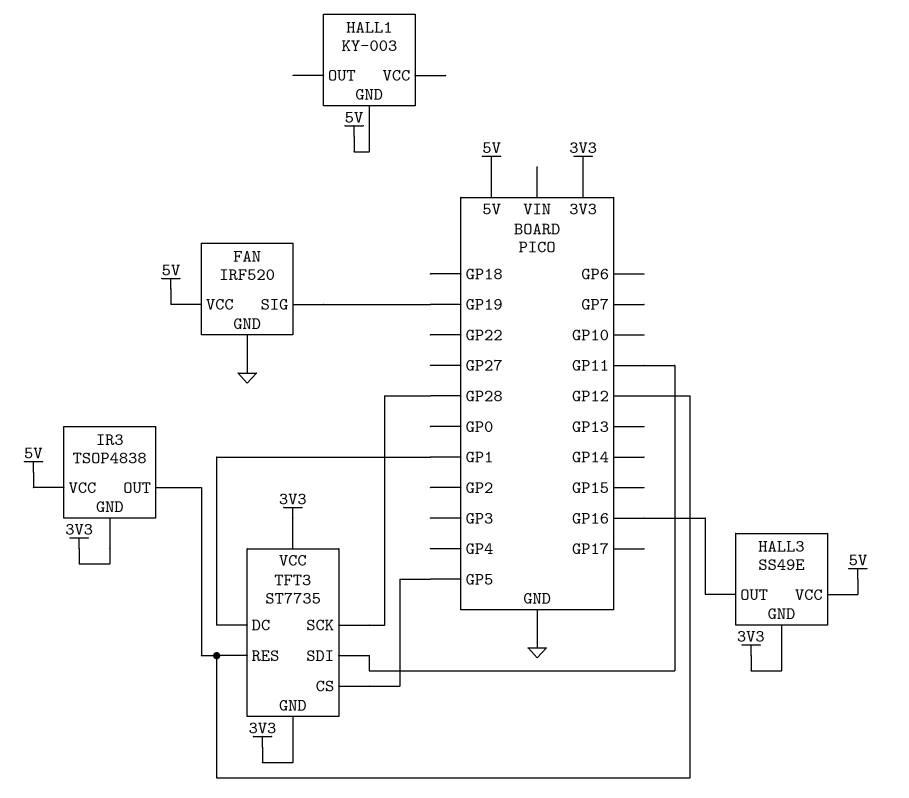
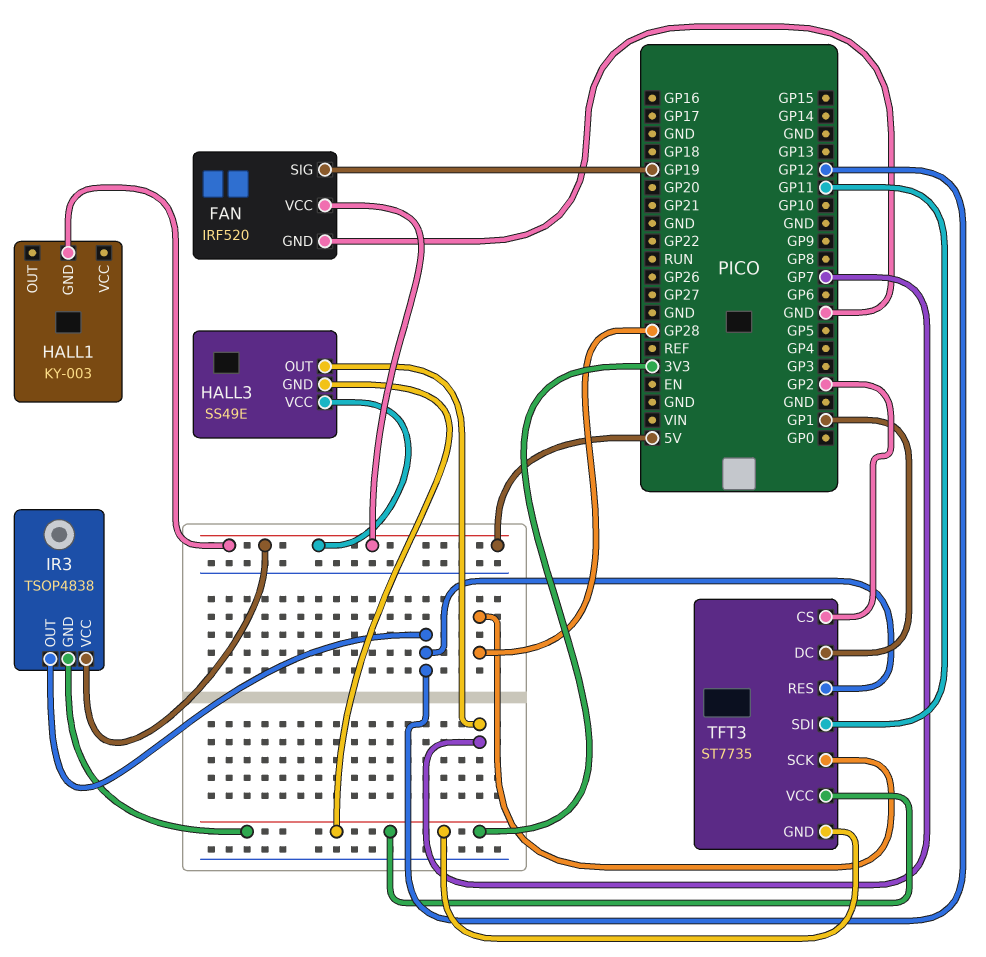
HALL3 pin OUT: GP16 -> GP7
TFT3 pin CS: GP5 -> GP2

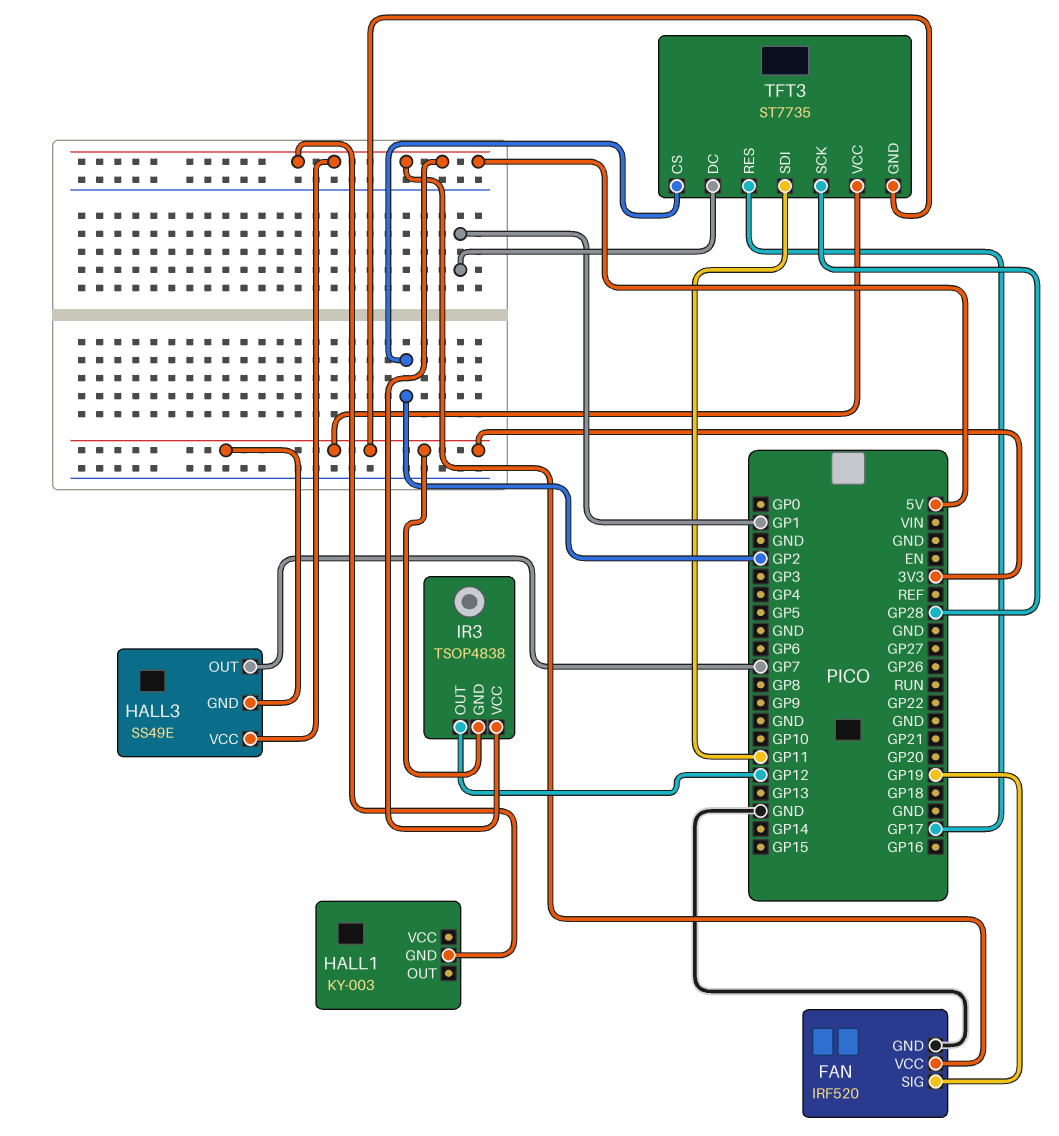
TFT3 pin RES: GP12 -> GP17

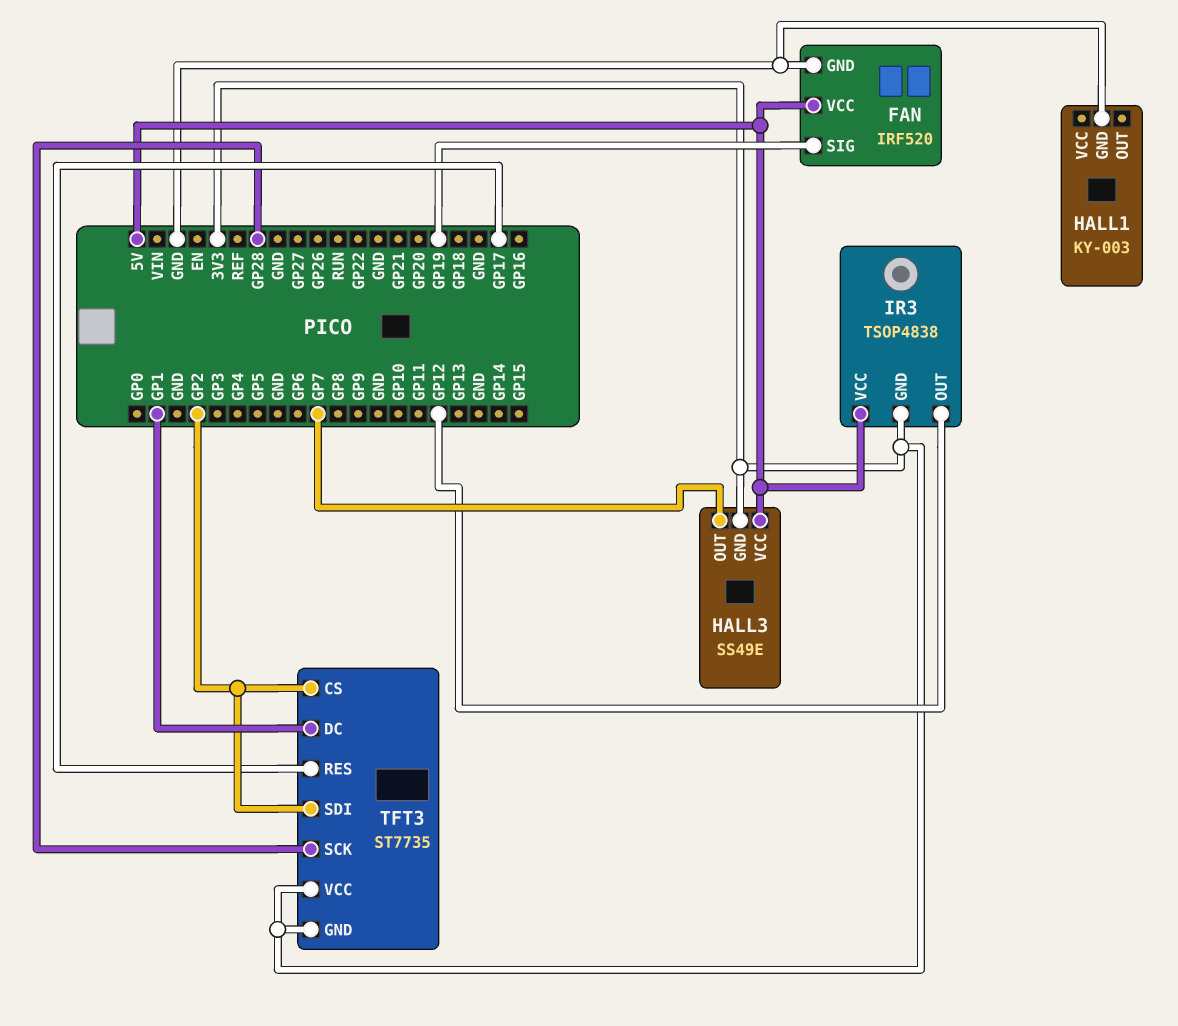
HALL1 pin GND: 5V -> GND
TFT3 pin SDI: GP11 -> GP2

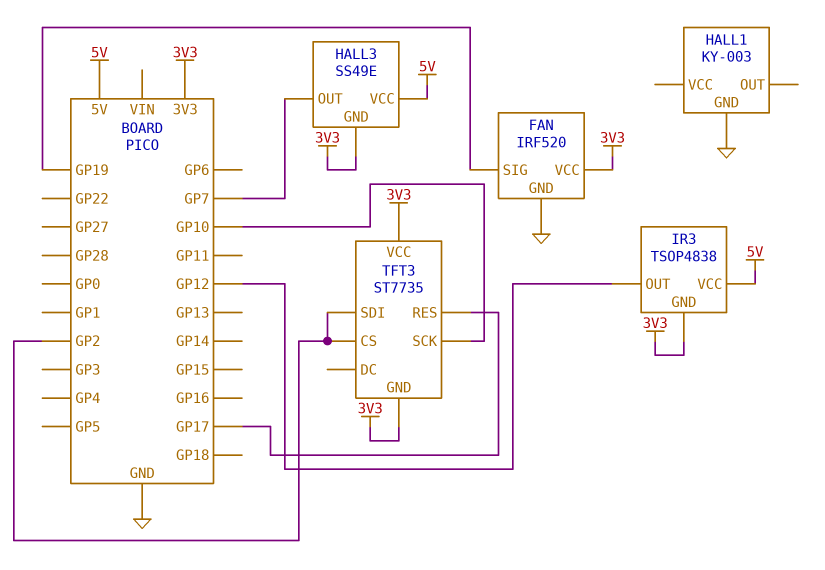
FAN pin VCC: 5V -> 3V3
TFT3 pin DC: GP1 -> none
TFT3 pin SCK: GP28 -> GP10

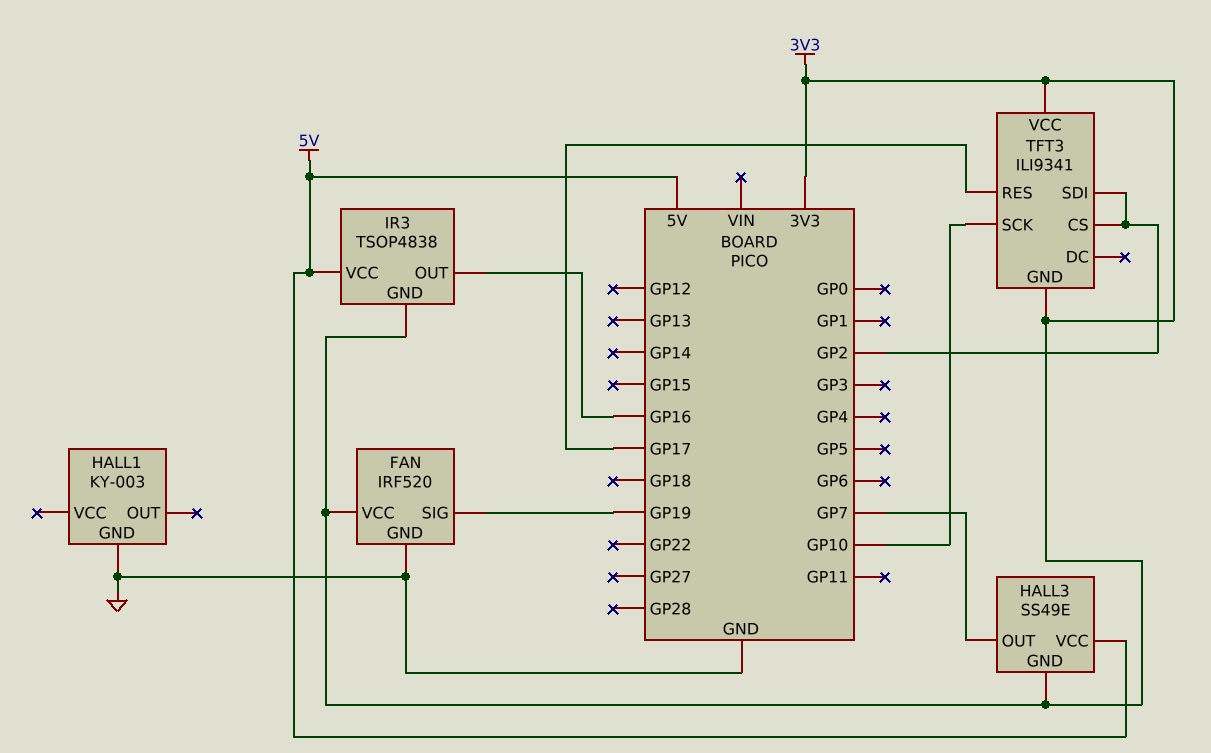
IR3 pin OUT: GP12 -> GP16
TFT3: ST7735 -> ILI9341

